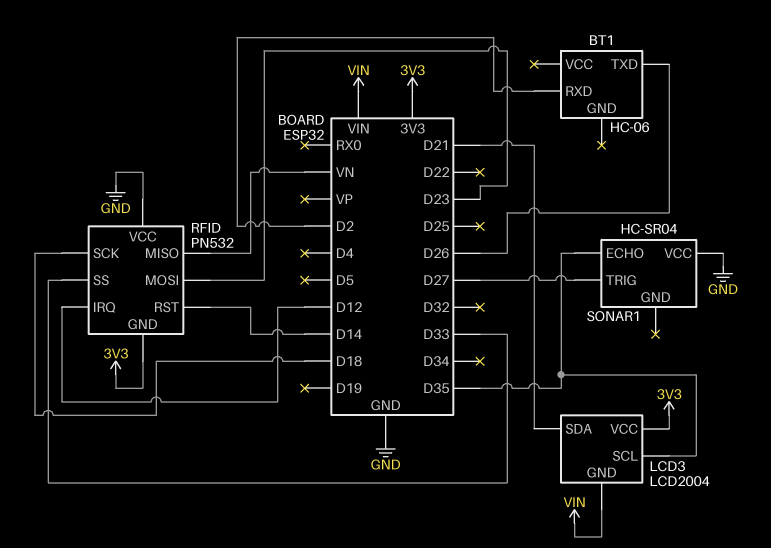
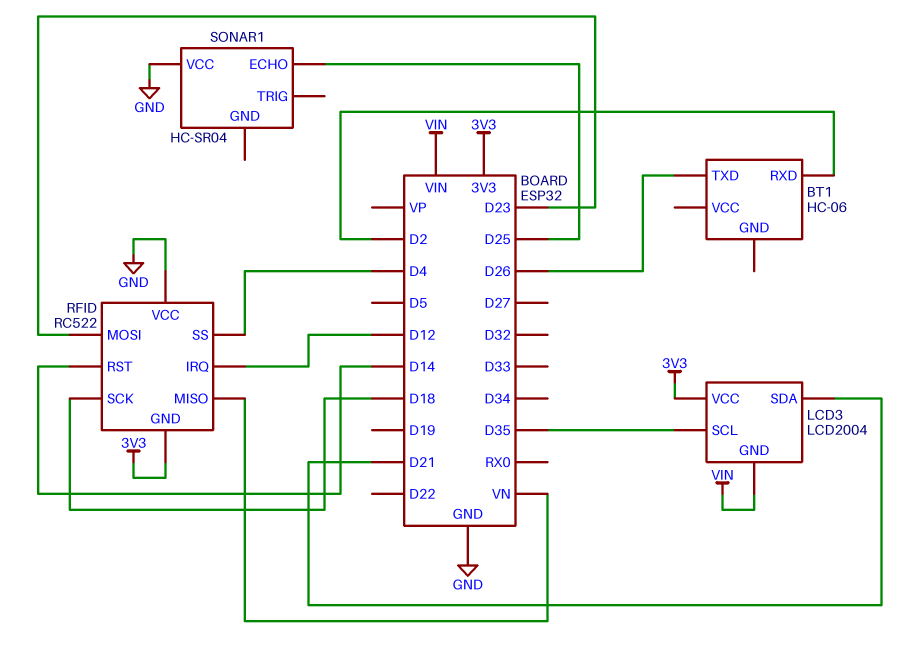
RFID: PN532 -> RC522
RFID pin SS: D33 -> D4
SONAR1 pin ECHO: D35 -> D25
SONAR1 pin TRIG: D27 -> none

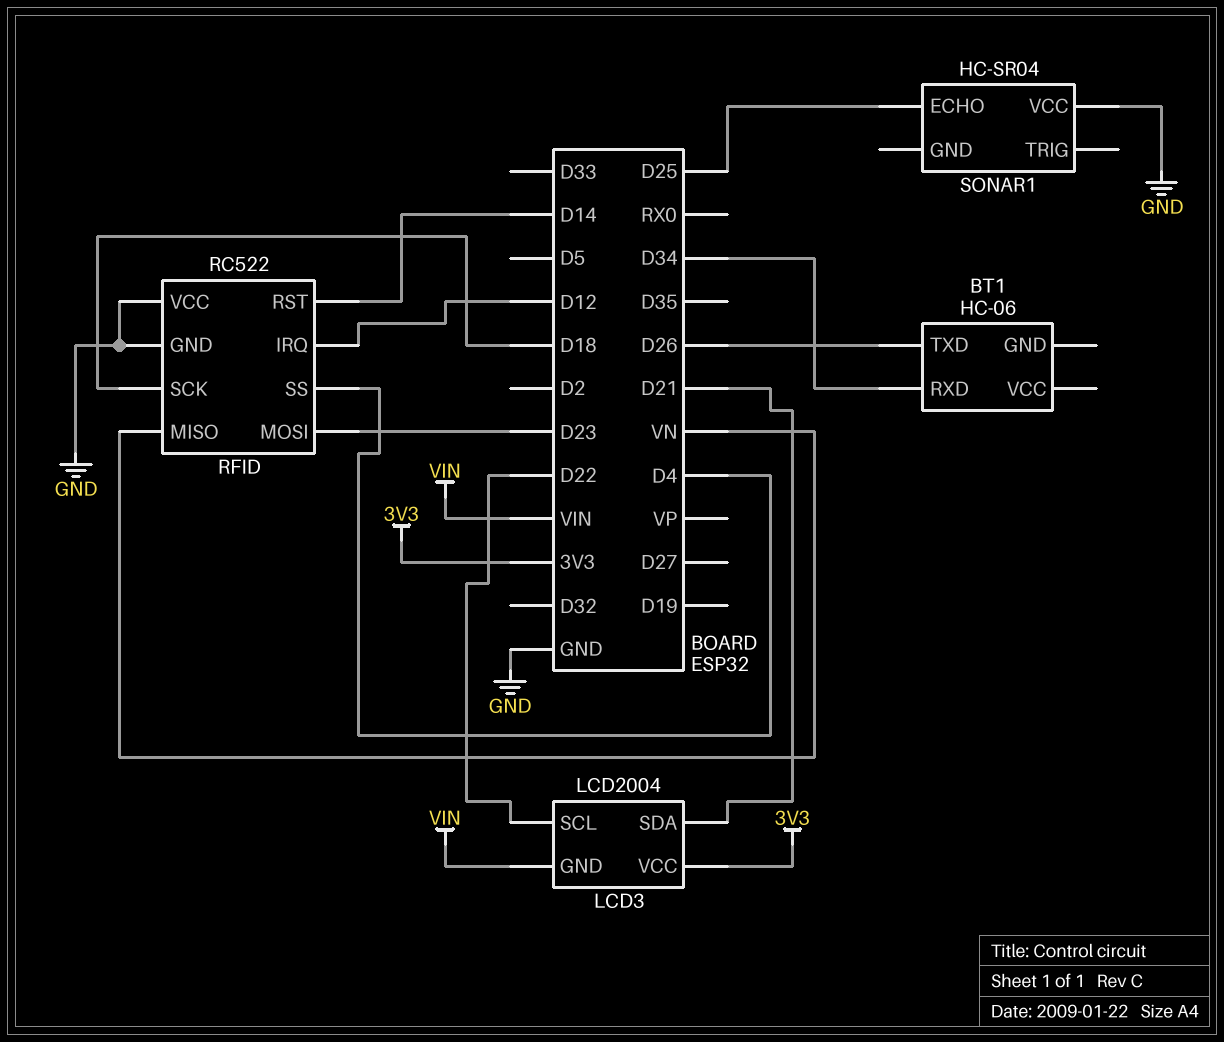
BT1 pin RXD: D2 -> D34
LCD3 pin SCL: D35 -> D22
RFID pin GND: 3V3 -> GND

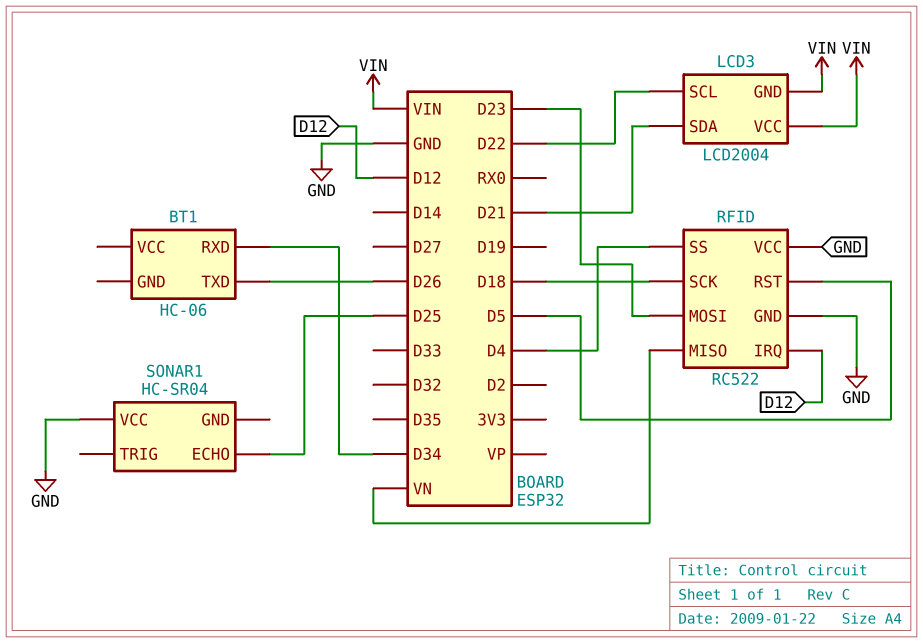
LCD3 pin VCC: 3V3 -> VIN
RFID pin RST: D14 -> D5

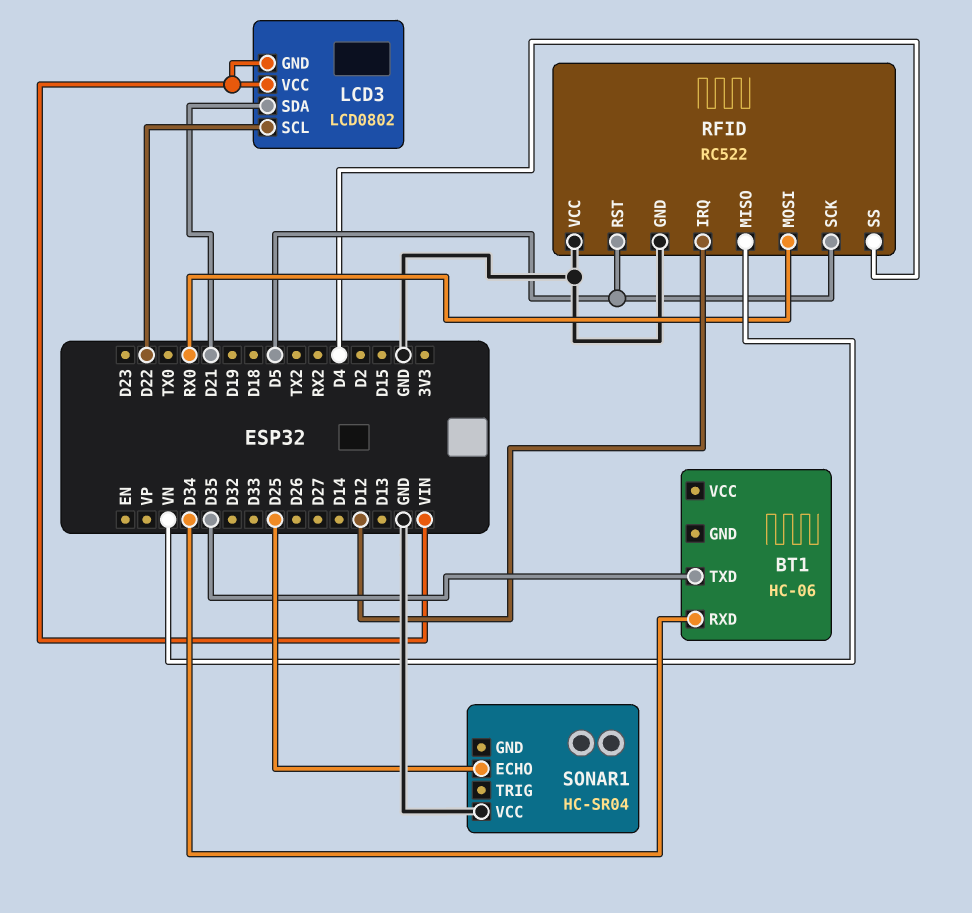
BT1 pin TXD: D26 -> D35
LCD3: LCD2004 -> LCD0802
RFID pin MOSI: D23 -> RX0
RFID pin SCK: D18 -> D5

